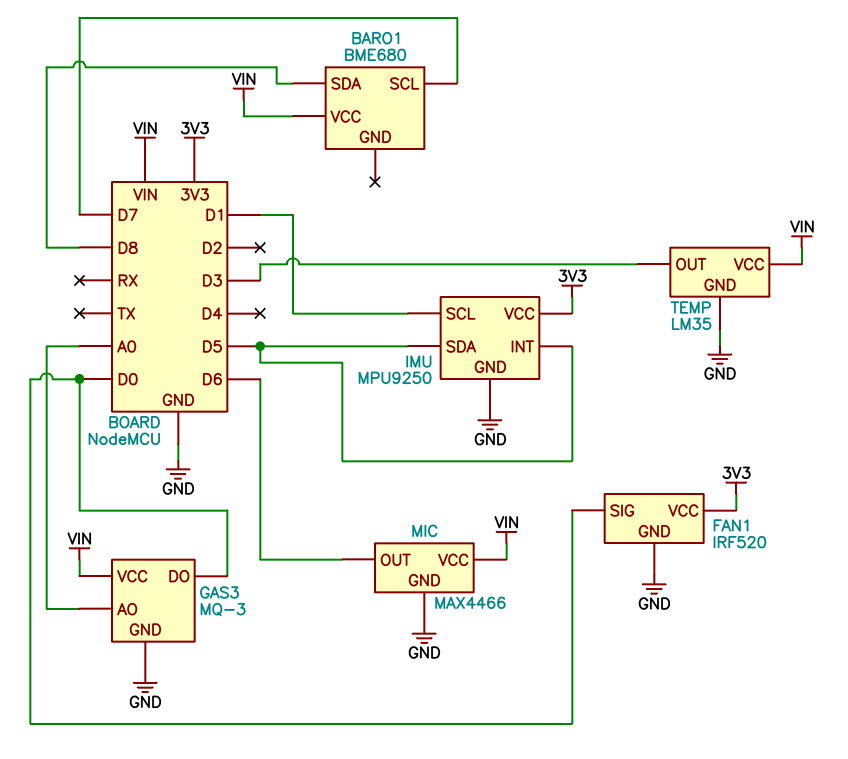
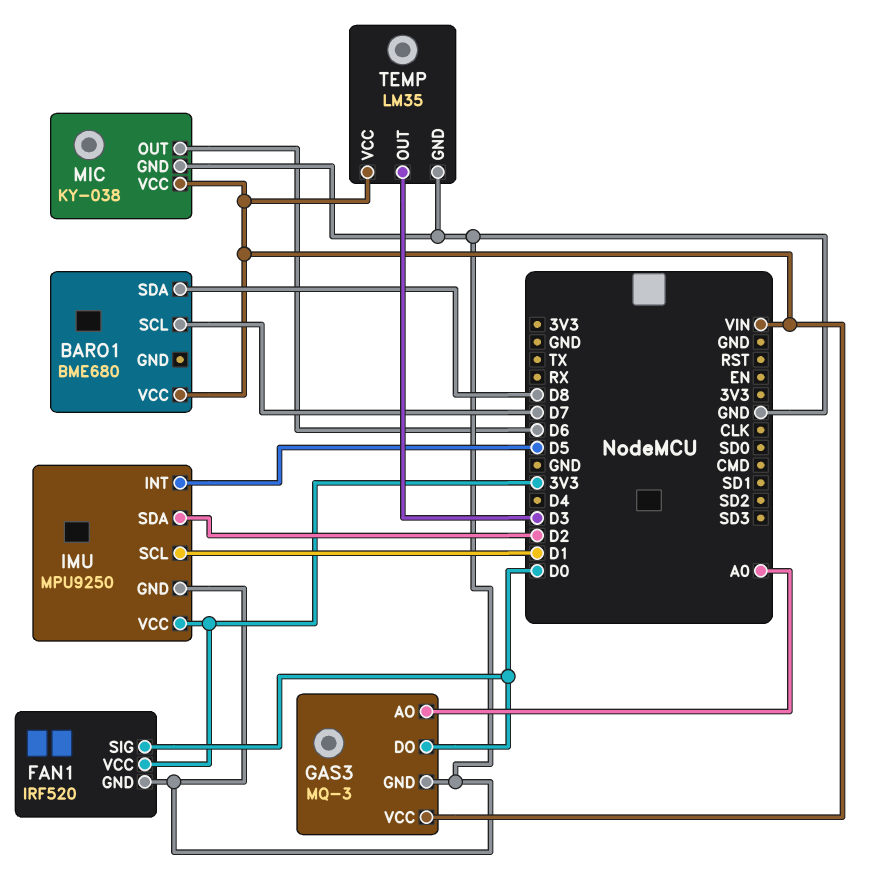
IMU pin SDA: D5 -> D2
MIC: MAX4466 -> KY-038

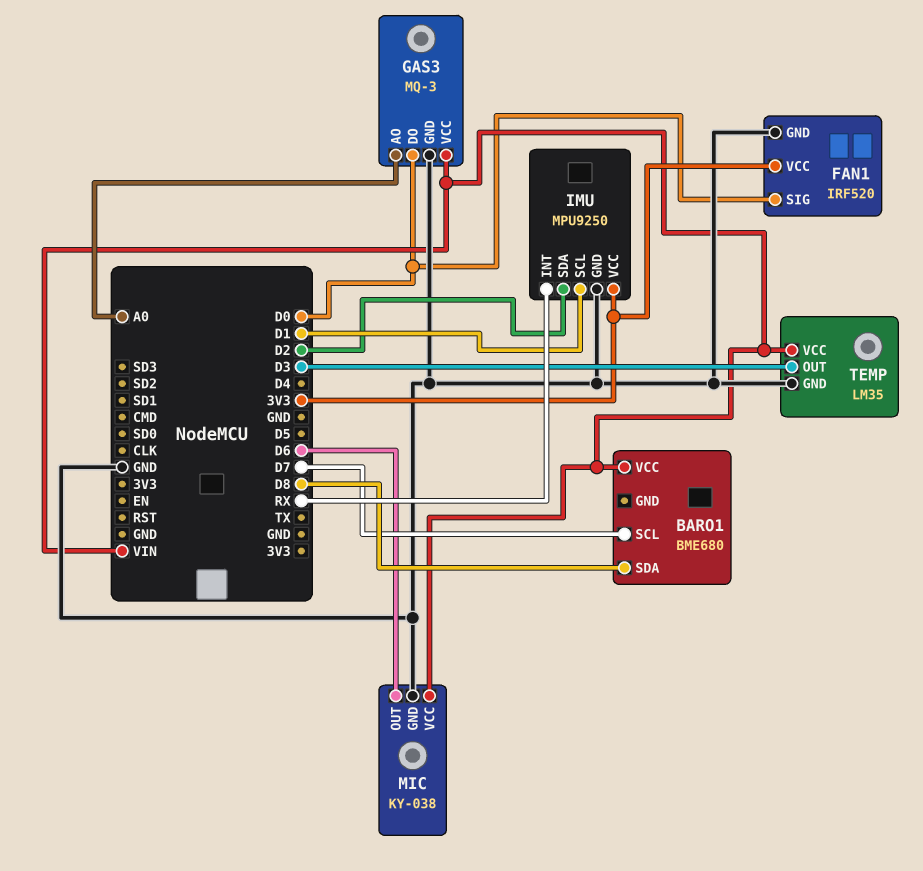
IMU pin INT: D5 -> RX

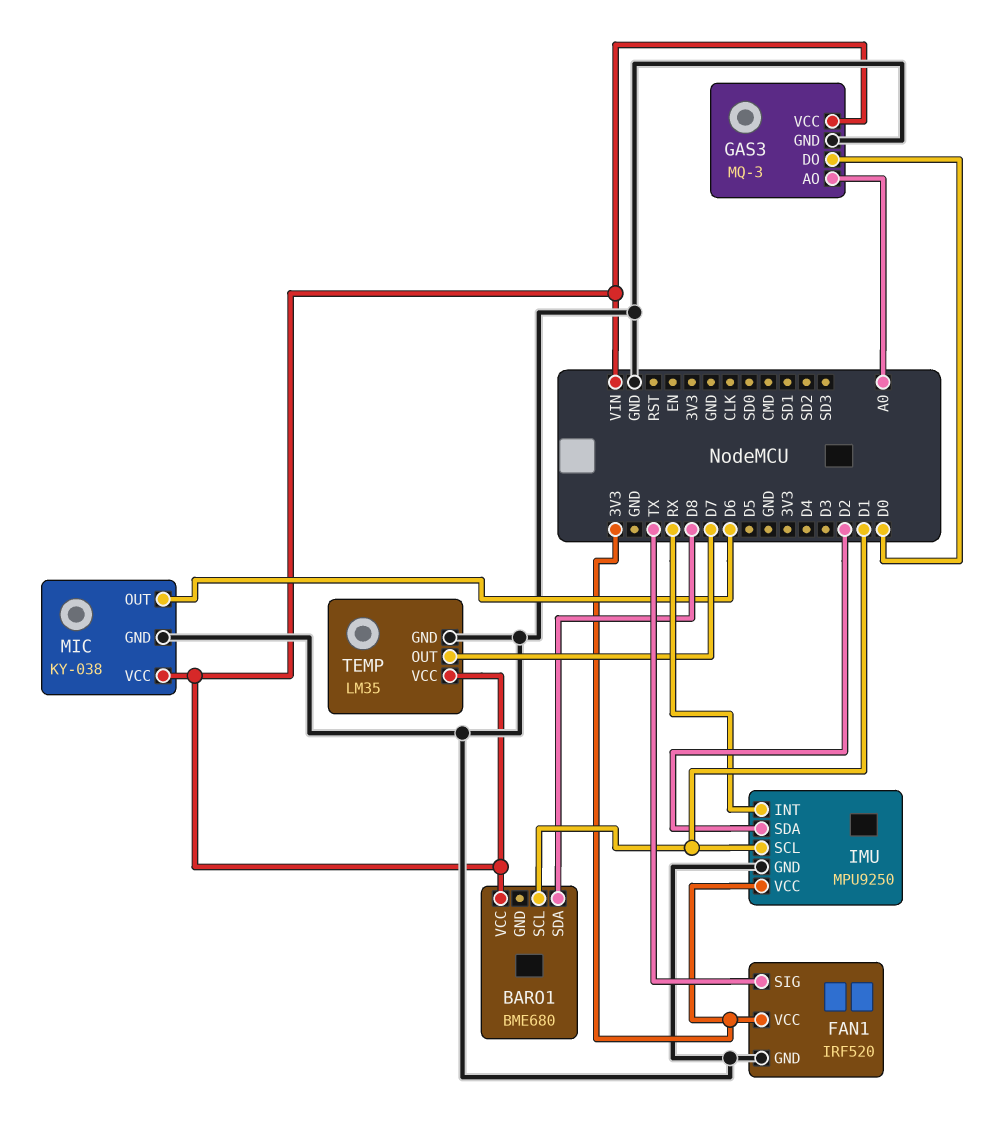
BARO1 pin SCL: D7 -> D1
FAN1 pin SIG: D0 -> TX
TEMP pin OUT: D3 -> D7

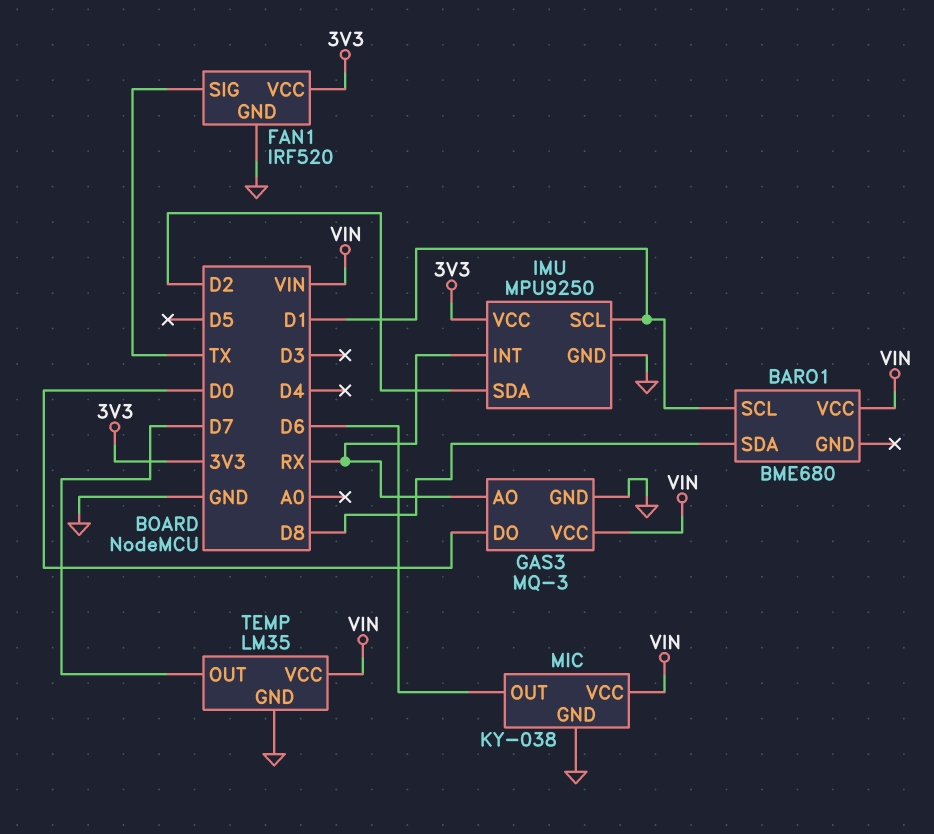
GAS3 pin AO: A0 -> RX

